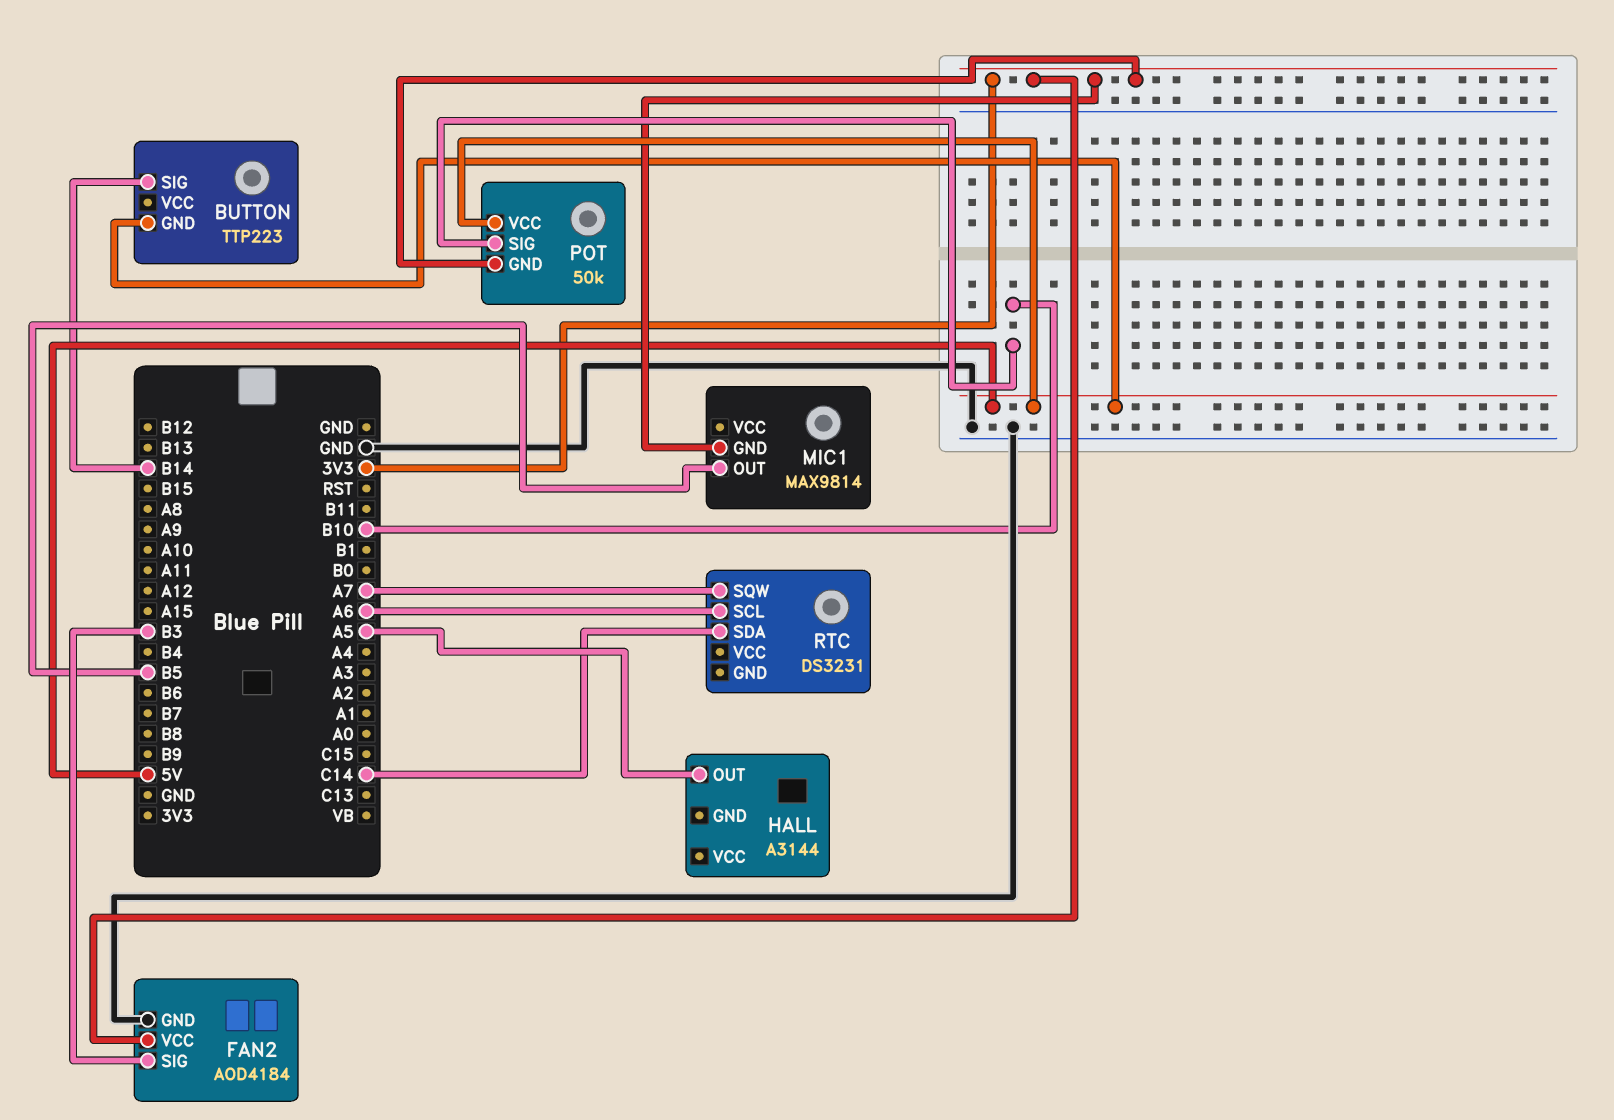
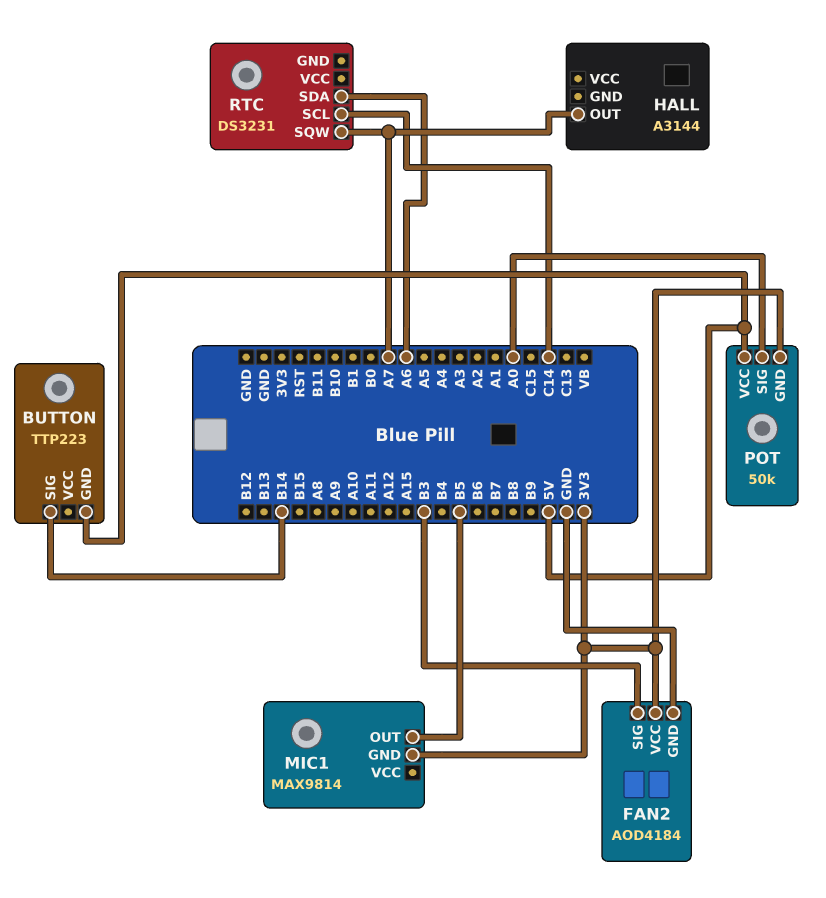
HALL pin OUT: A5 -> A7
POT pin SIG: B10 -> A0
RTC pin SCL: A6 -> C14
RTC pin SDA: C14 -> A6

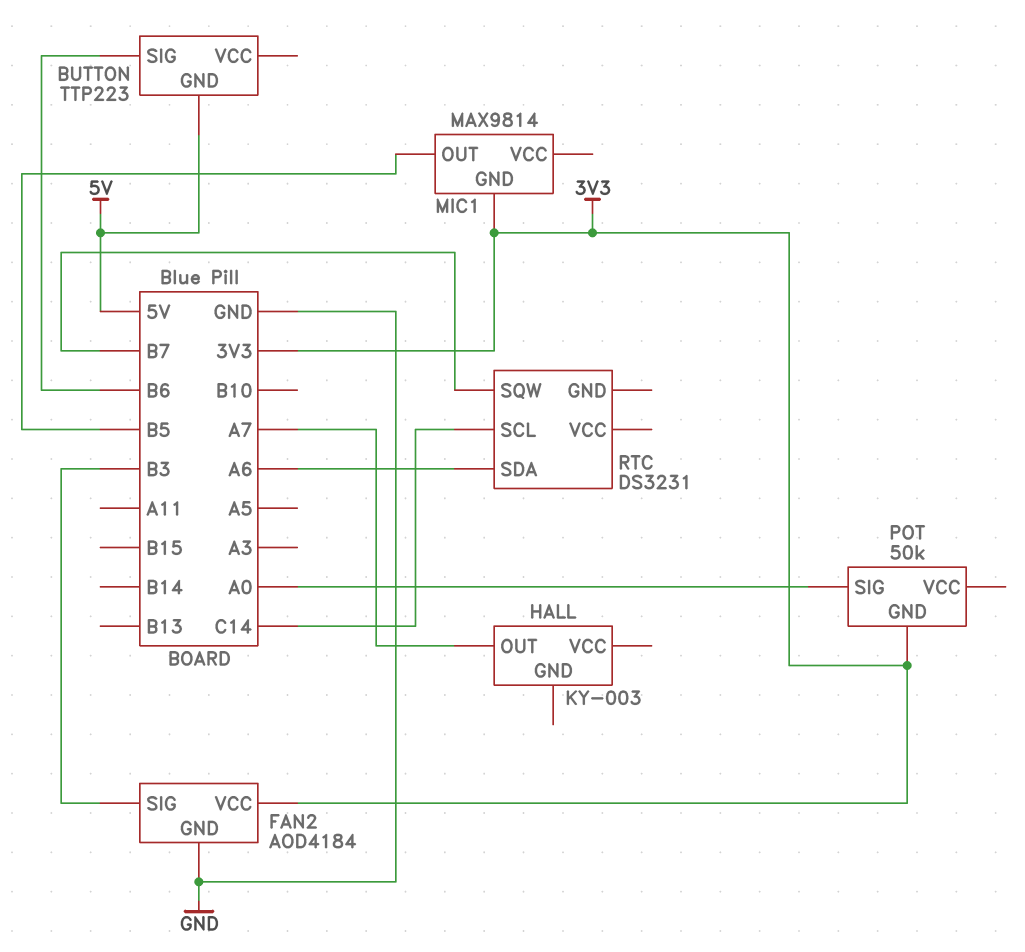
BUTTON pin SIG: B14 -> B6
HALL: A3144 -> KY-003
POT pin VCC: 5V -> none
RTC pin SQW: A7 -> B7

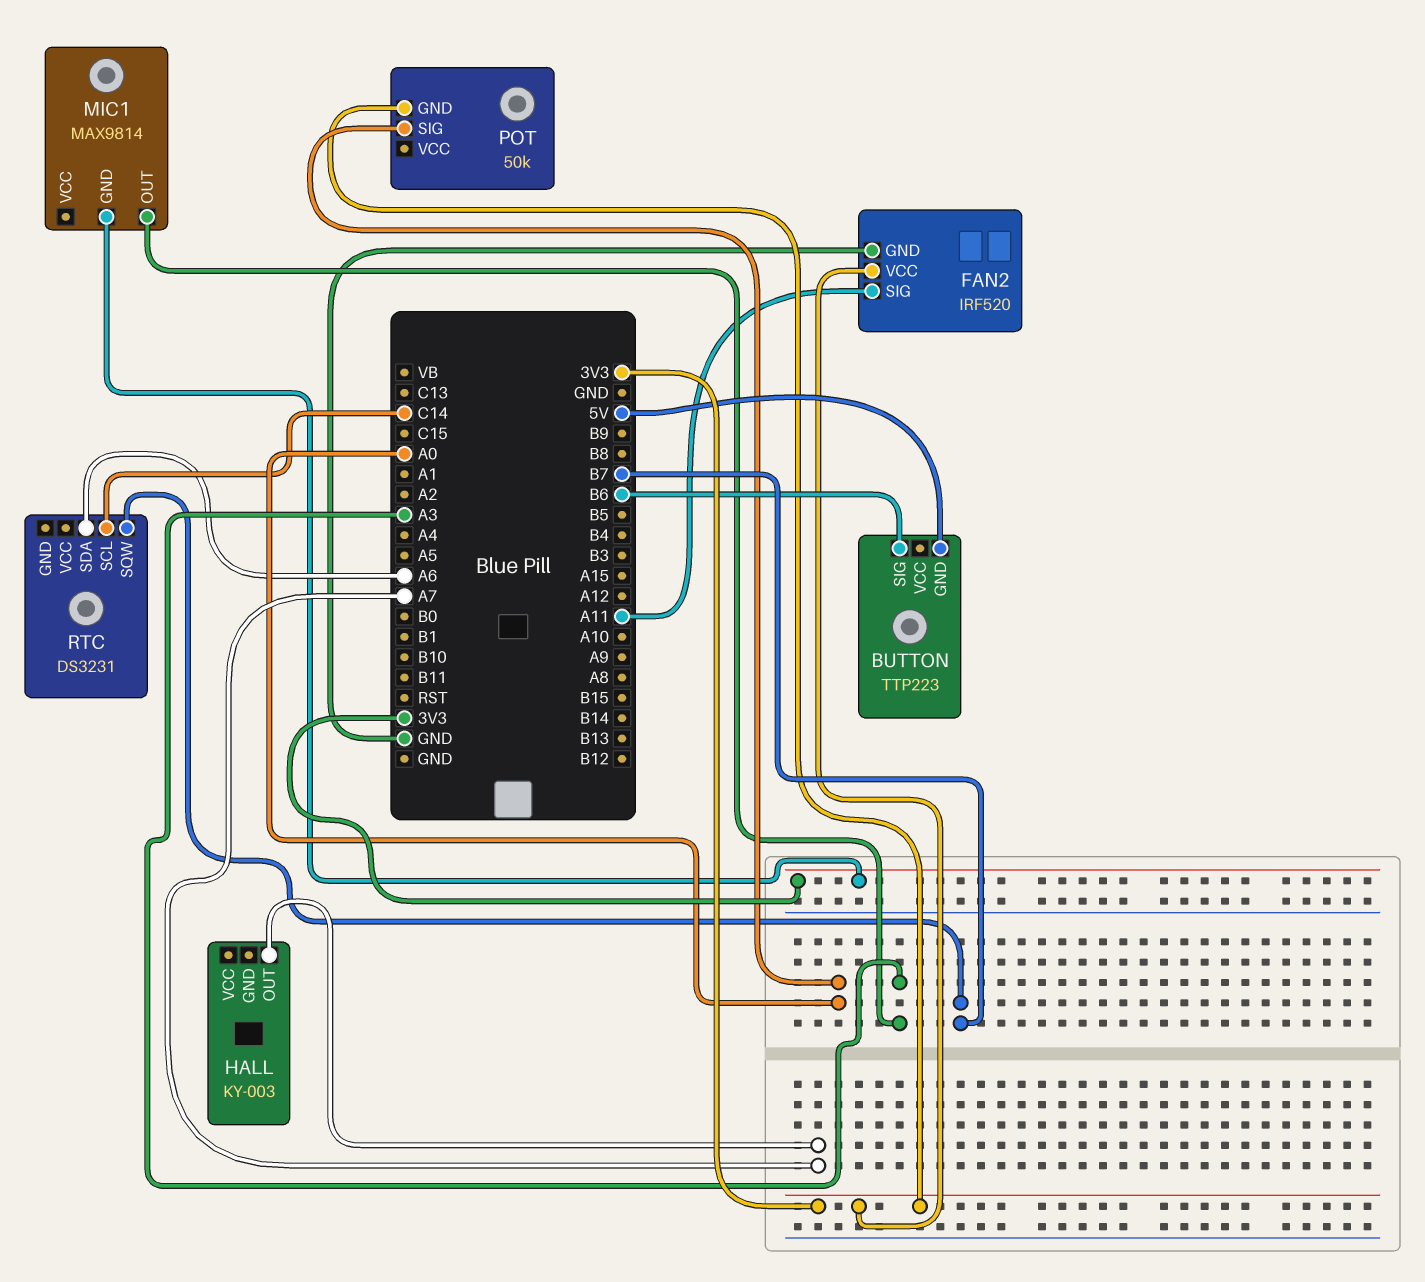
FAN2: AOD4184 -> IRF520
FAN2 pin SIG: B3 -> A11
MIC1 pin OUT: B5 -> A3

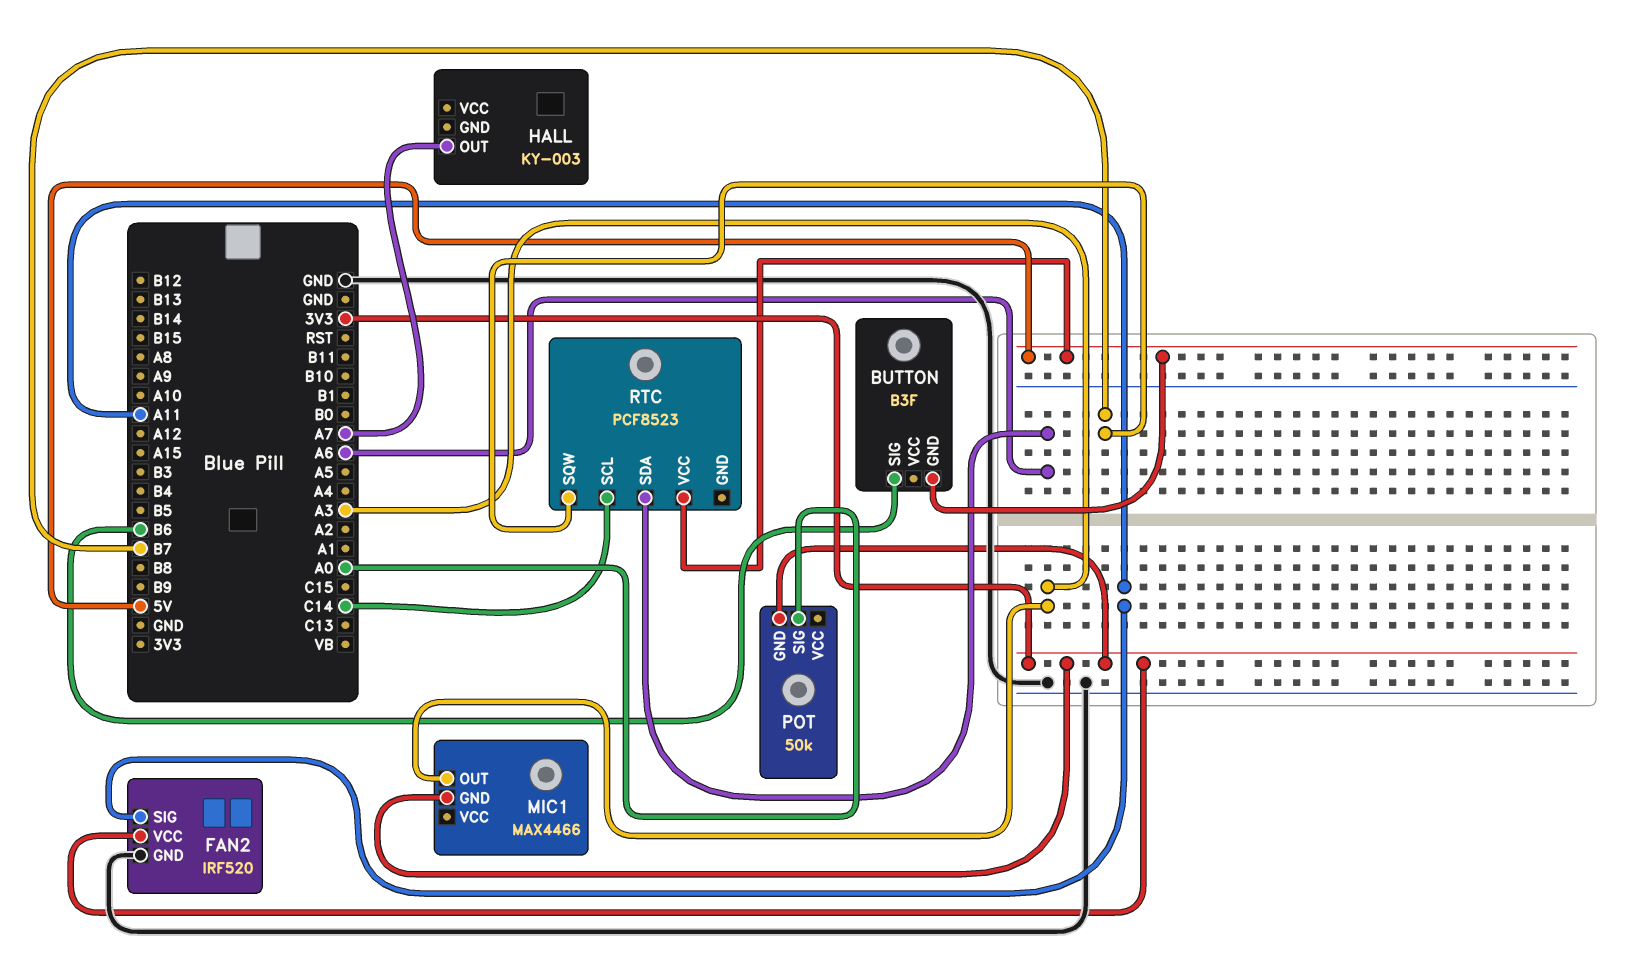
BUTTON: TTP223 -> B3F
MIC1: MAX9814 -> MAX4466
RTC: DS3231 -> PCF8523
RTC pin VCC: none -> 5V

